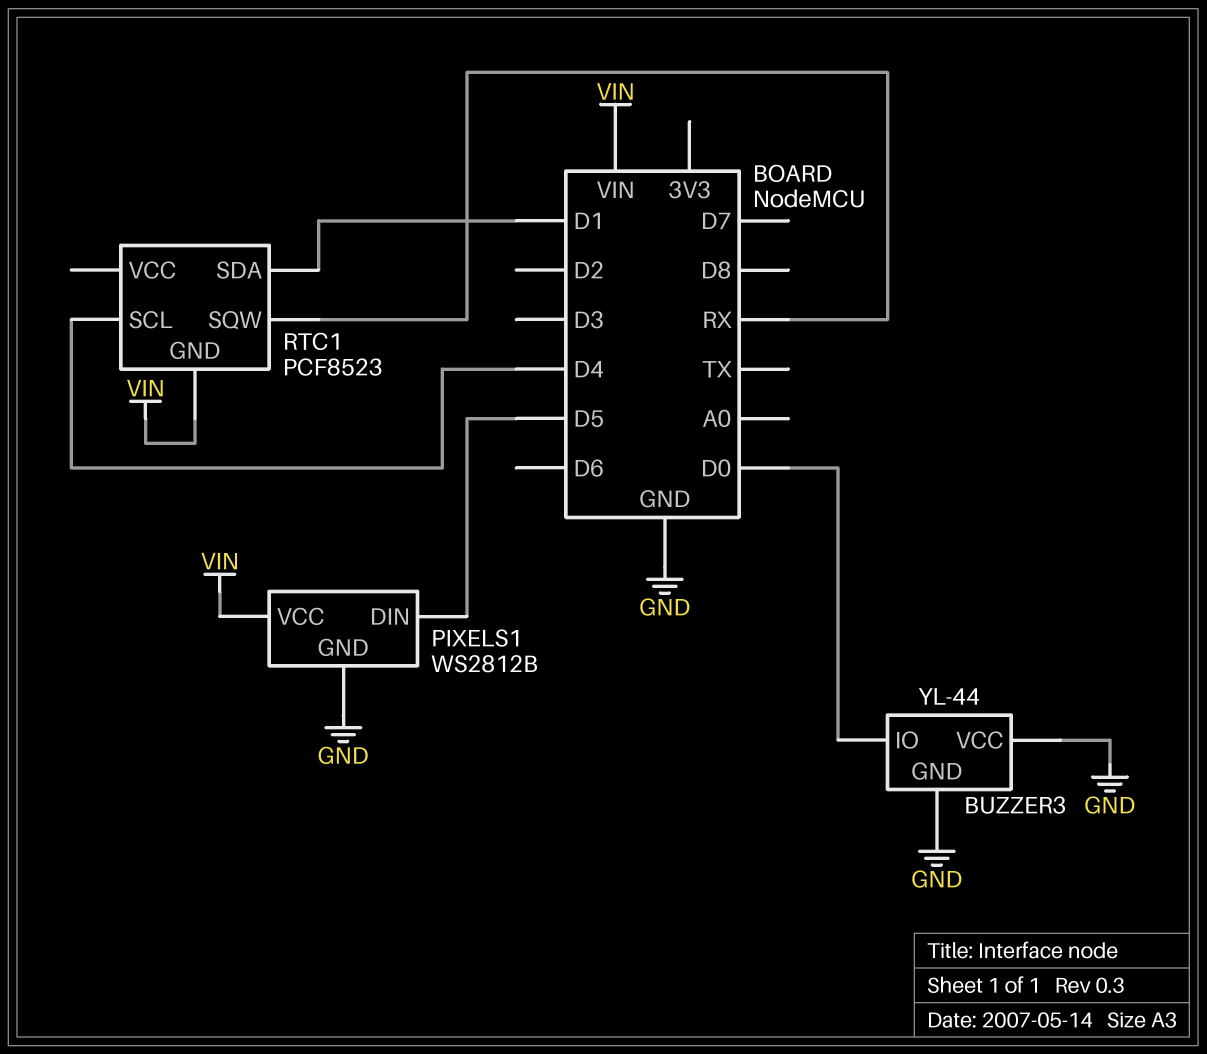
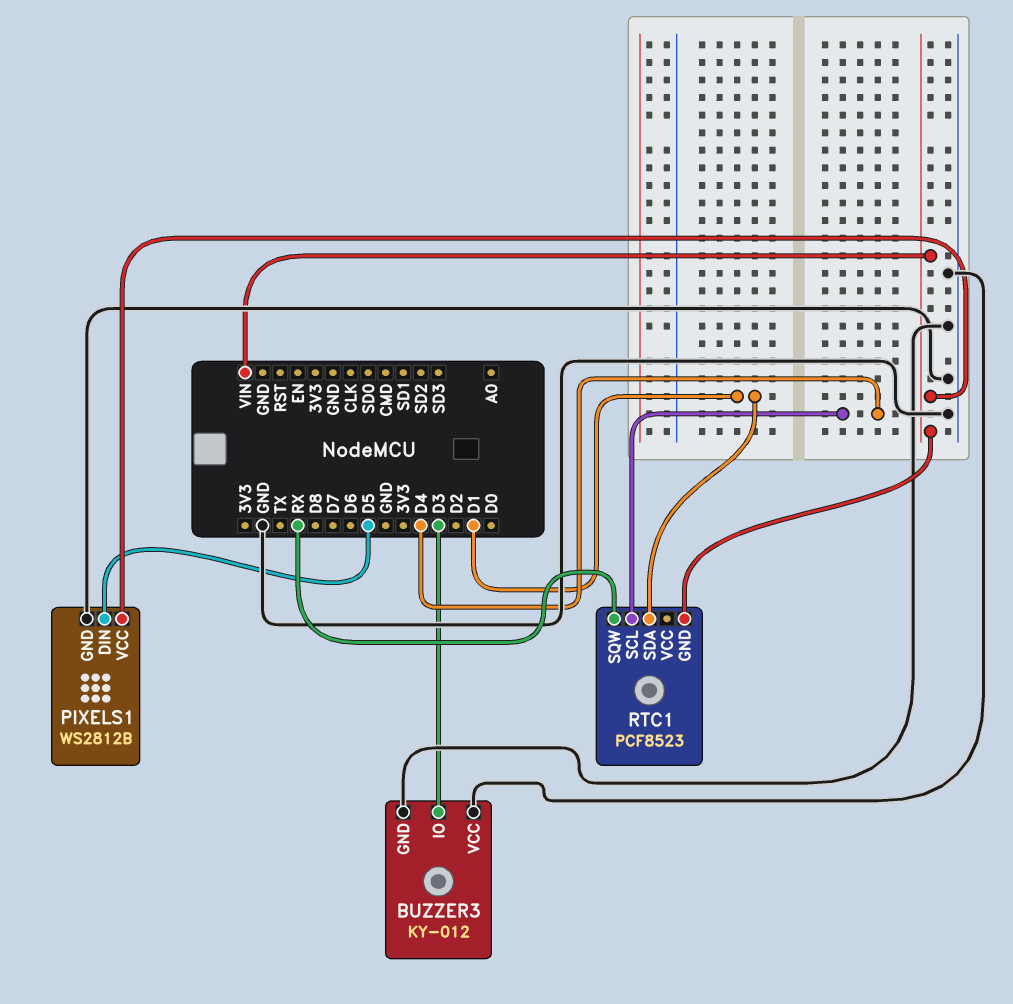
BUZZER3: YL-44 -> KY-012
BUZZER3 pin IO: D0 -> D3

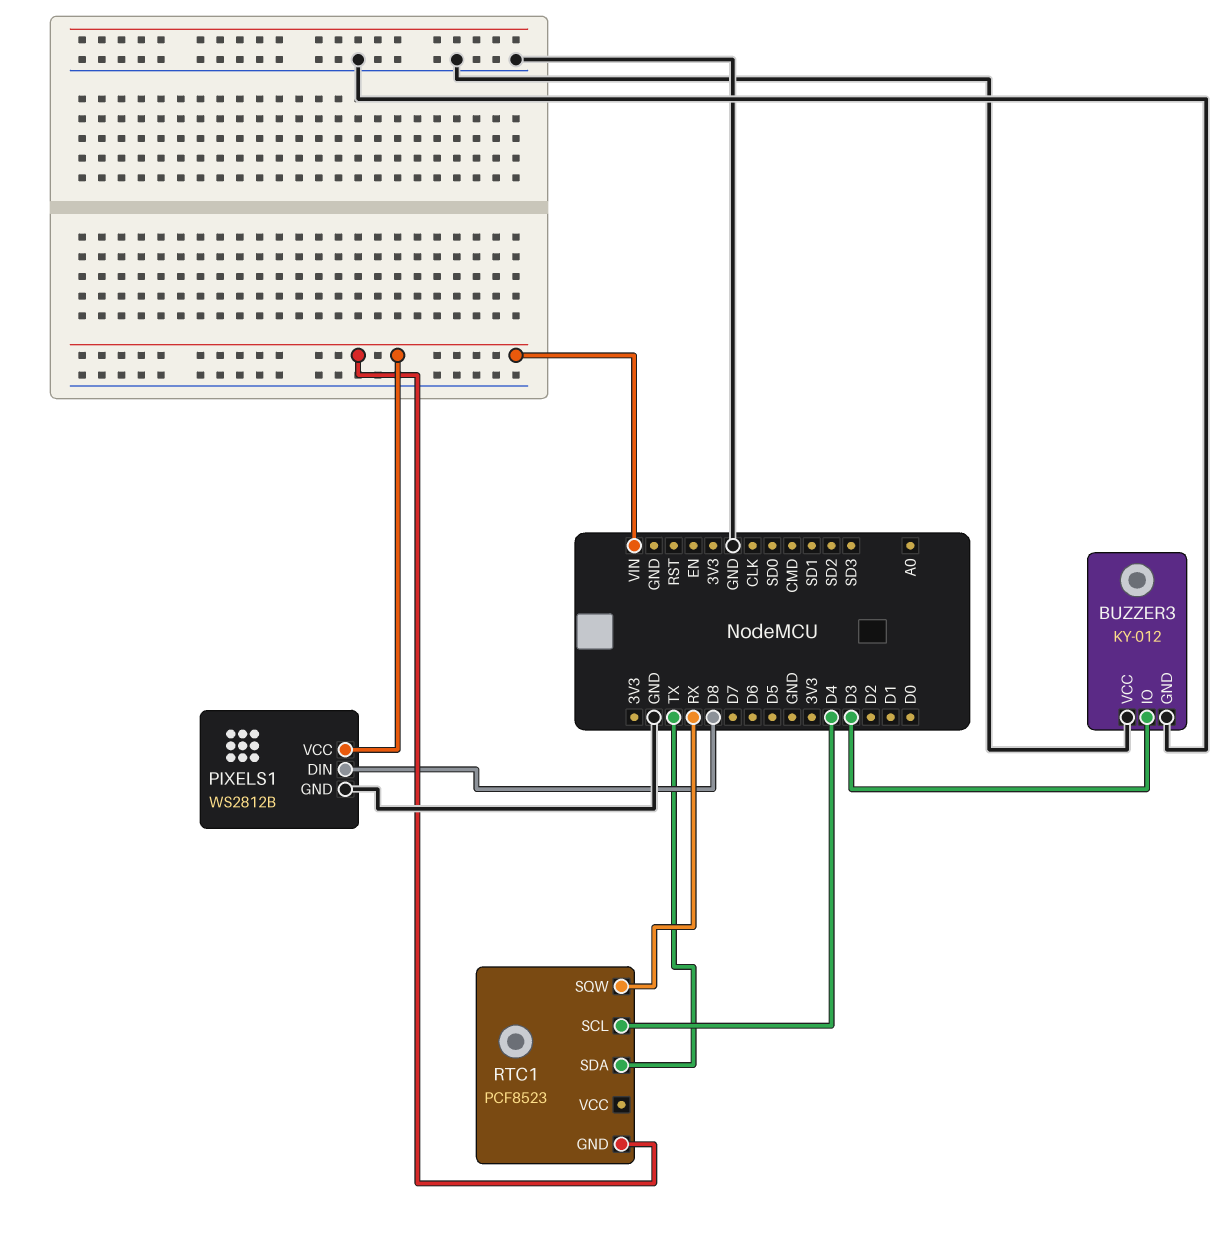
PIXELS1 pin DIN: D5 -> D8
RTC1 pin SDA: D1 -> TX

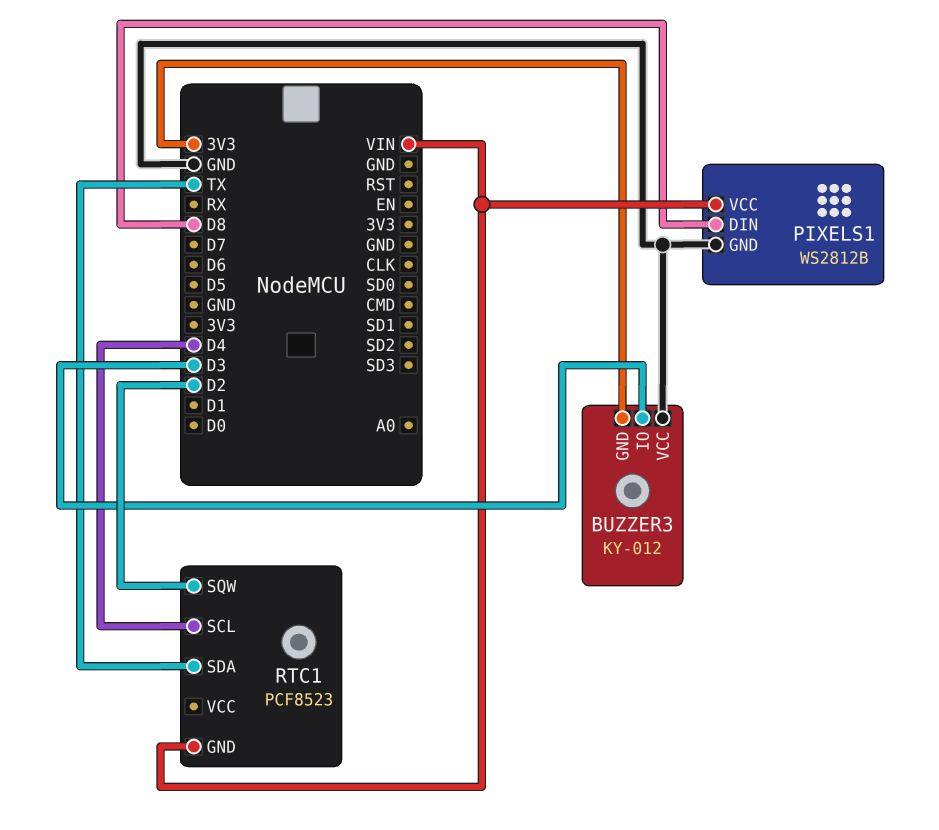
BUZZER3 pin GND: GND -> 3V3
RTC1 pin SQW: RX -> D2

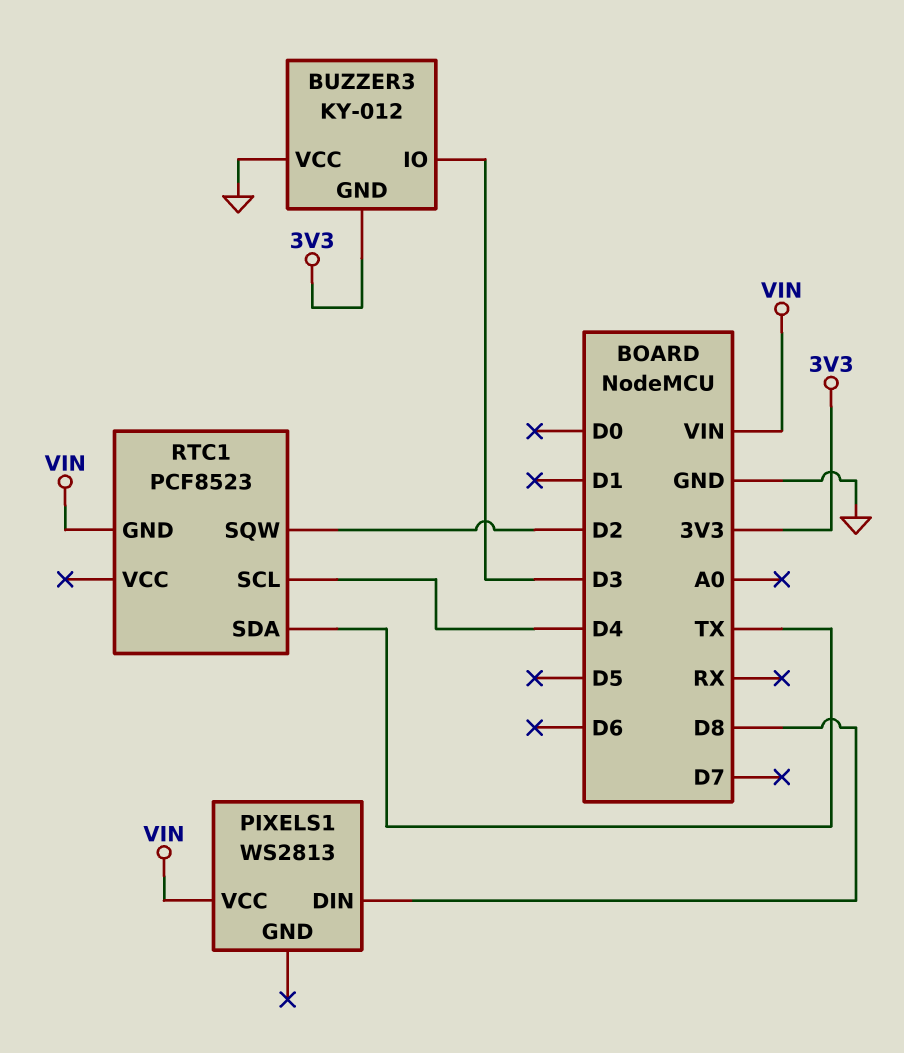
PIXELS1: WS2812B -> WS2813
PIXELS1 pin GND: GND -> none

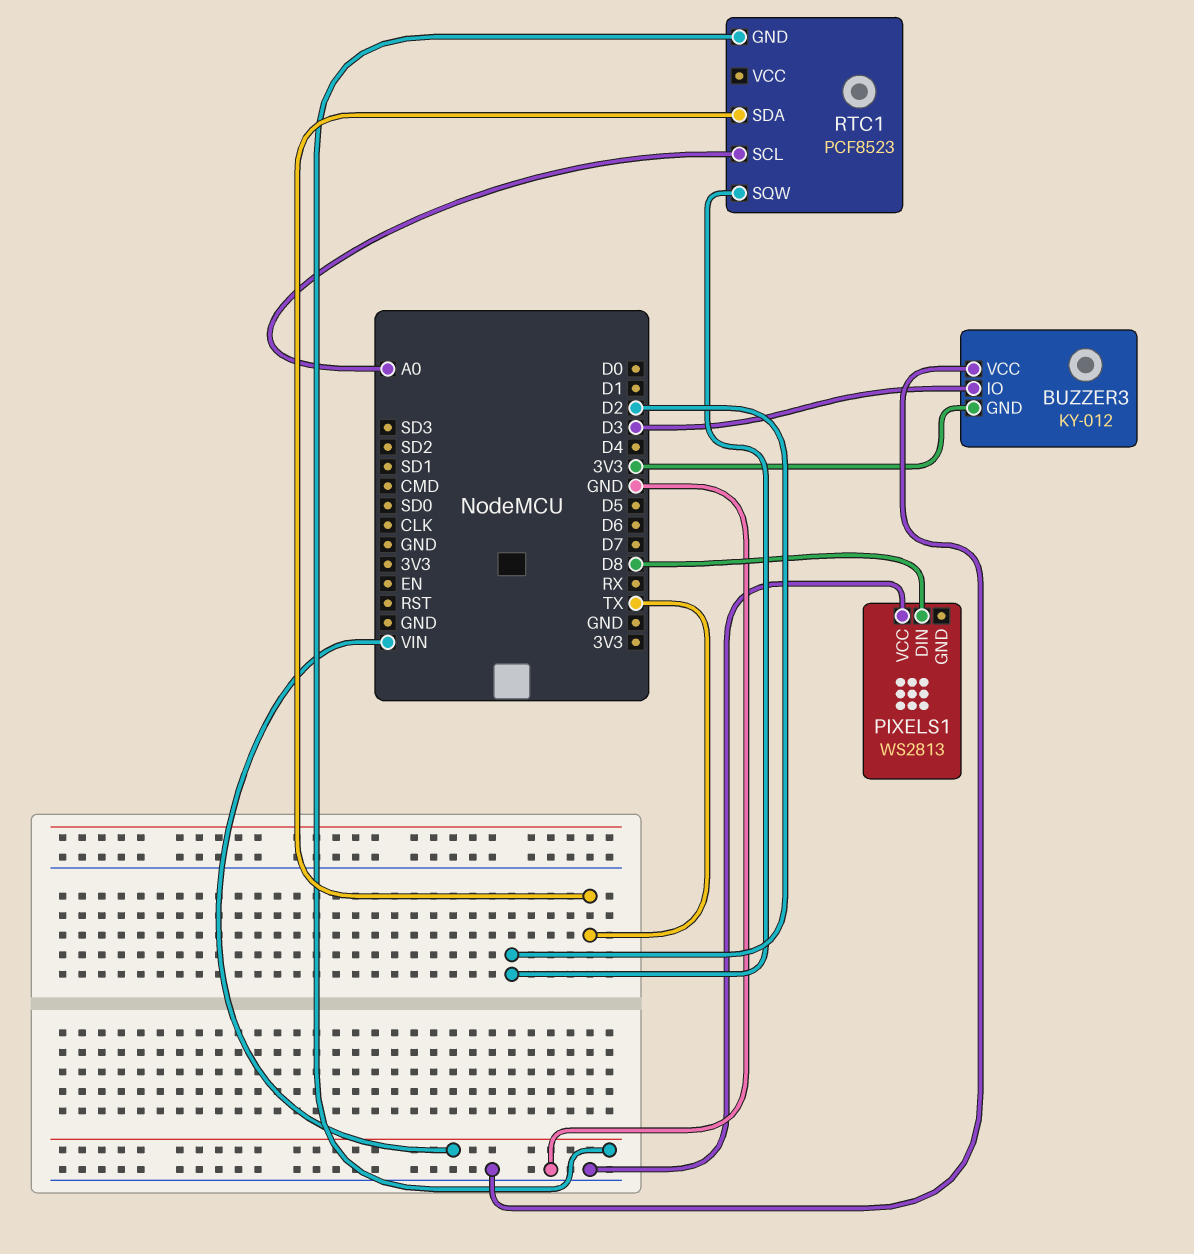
PIXELS1 pin VCC: VIN -> GND
RTC1 pin SCL: D4 -> A0

